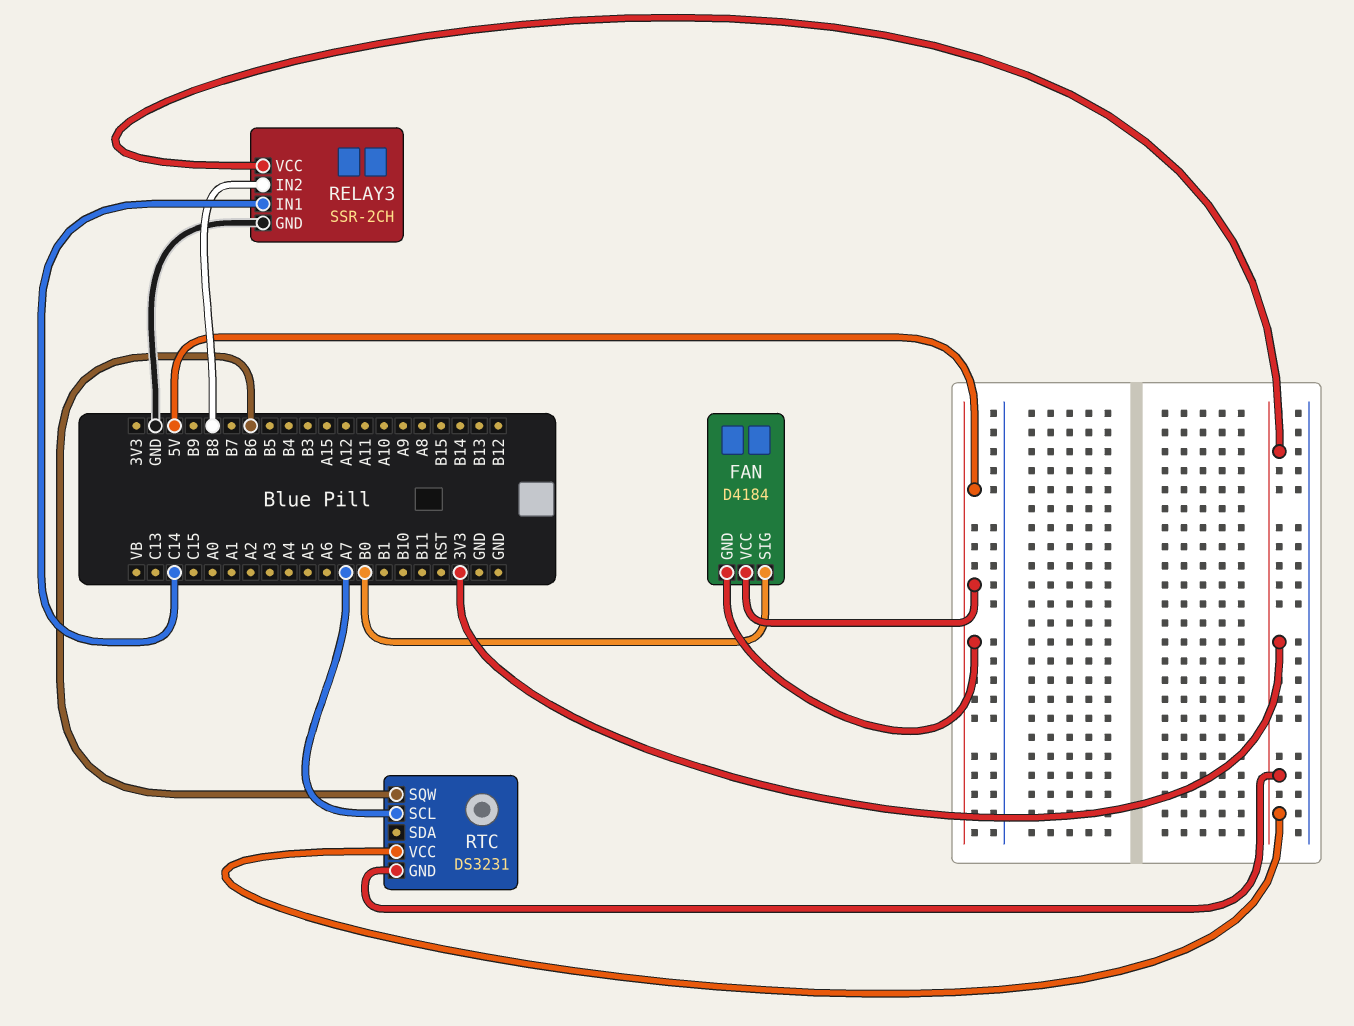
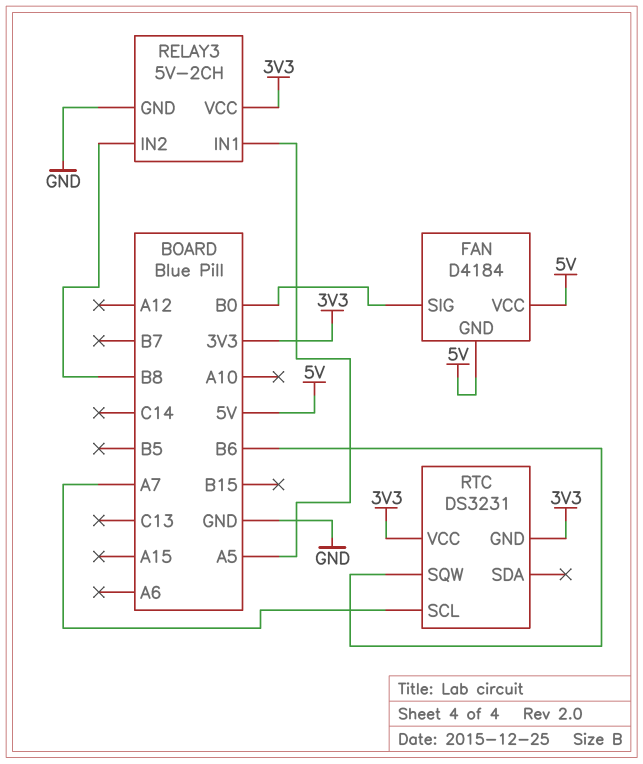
RELAY3: SSR-2CH -> 5V-2CH
RELAY3 pin IN1: C14 -> A5

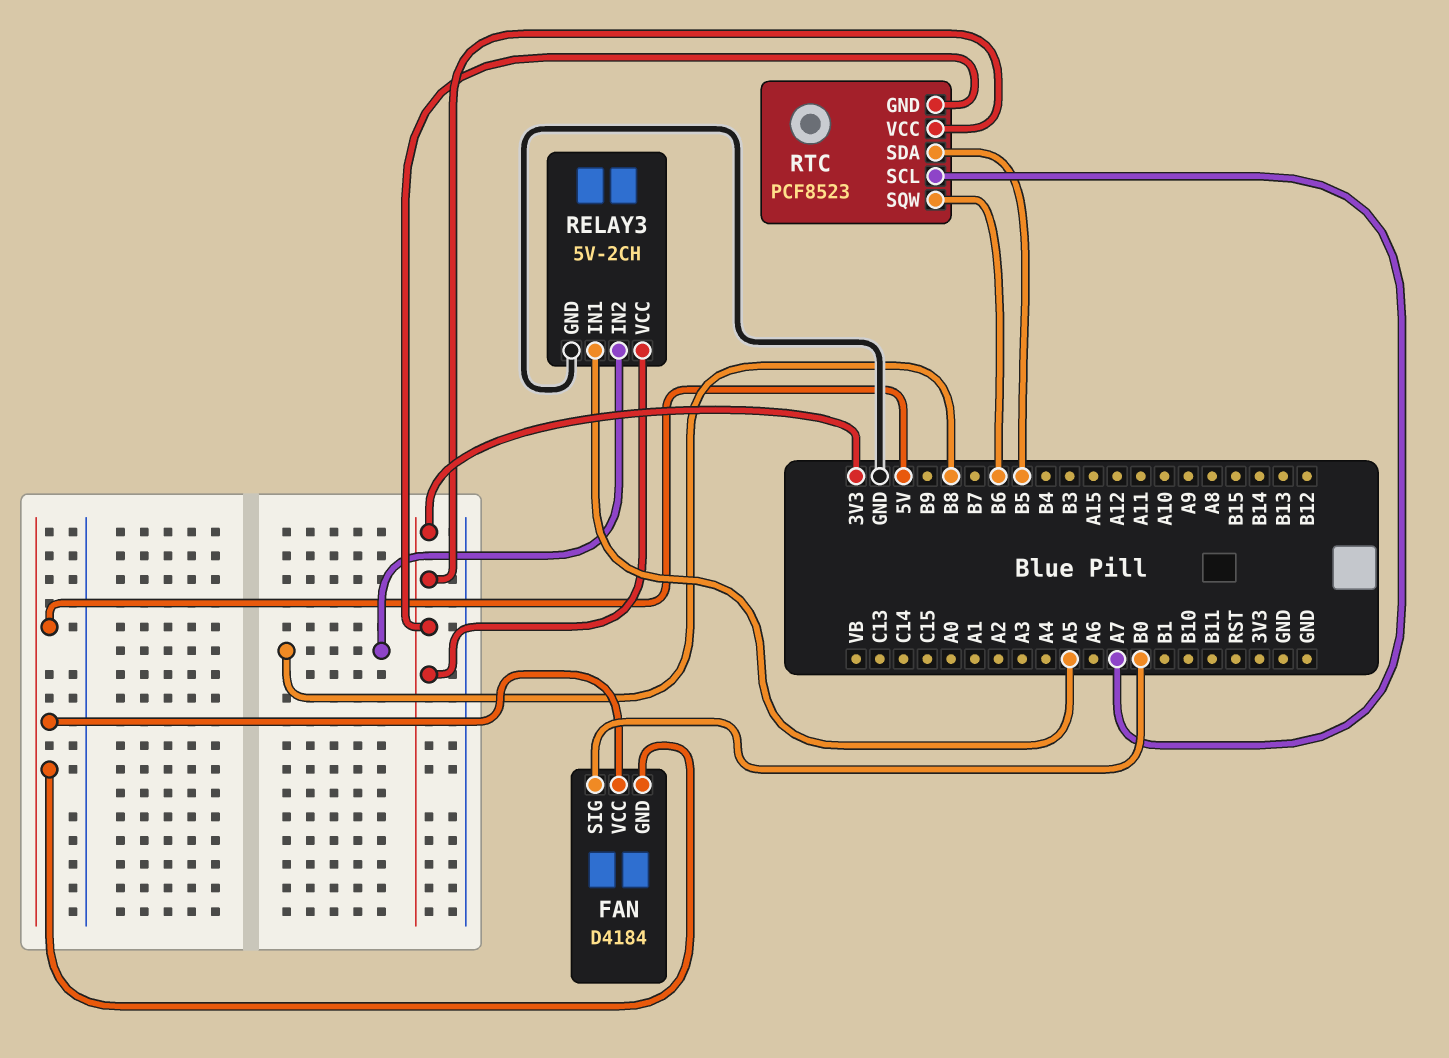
RTC: DS3231 -> PCF8523
RTC pin SDA: none -> B5

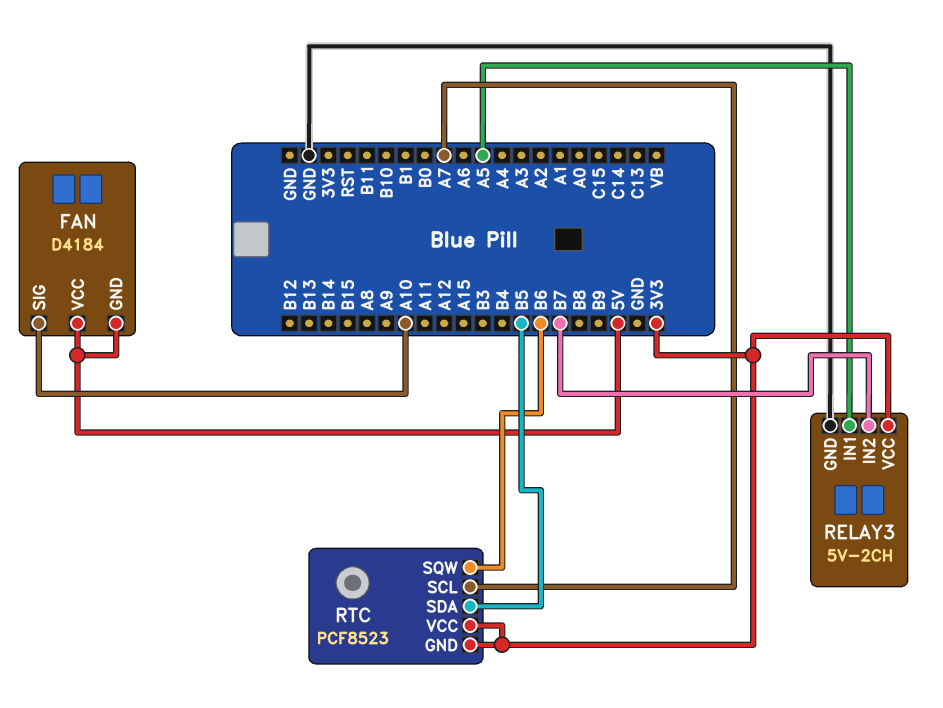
FAN pin SIG: B0 -> A10
RELAY3 pin IN2: B8 -> B7

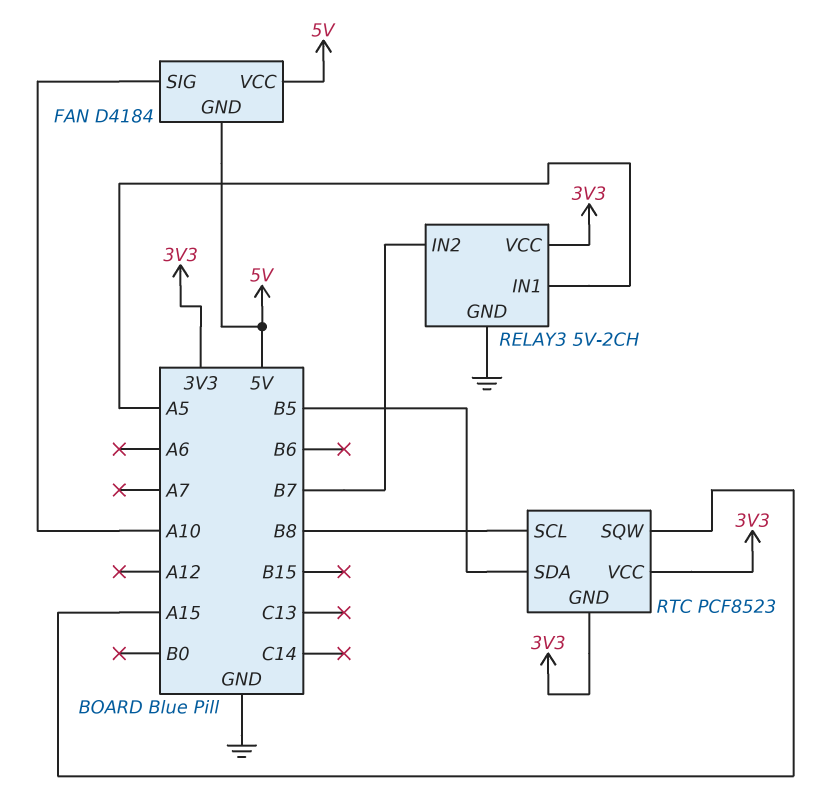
RTC pin SCL: A7 -> B8
RTC pin SQW: B6 -> A15

